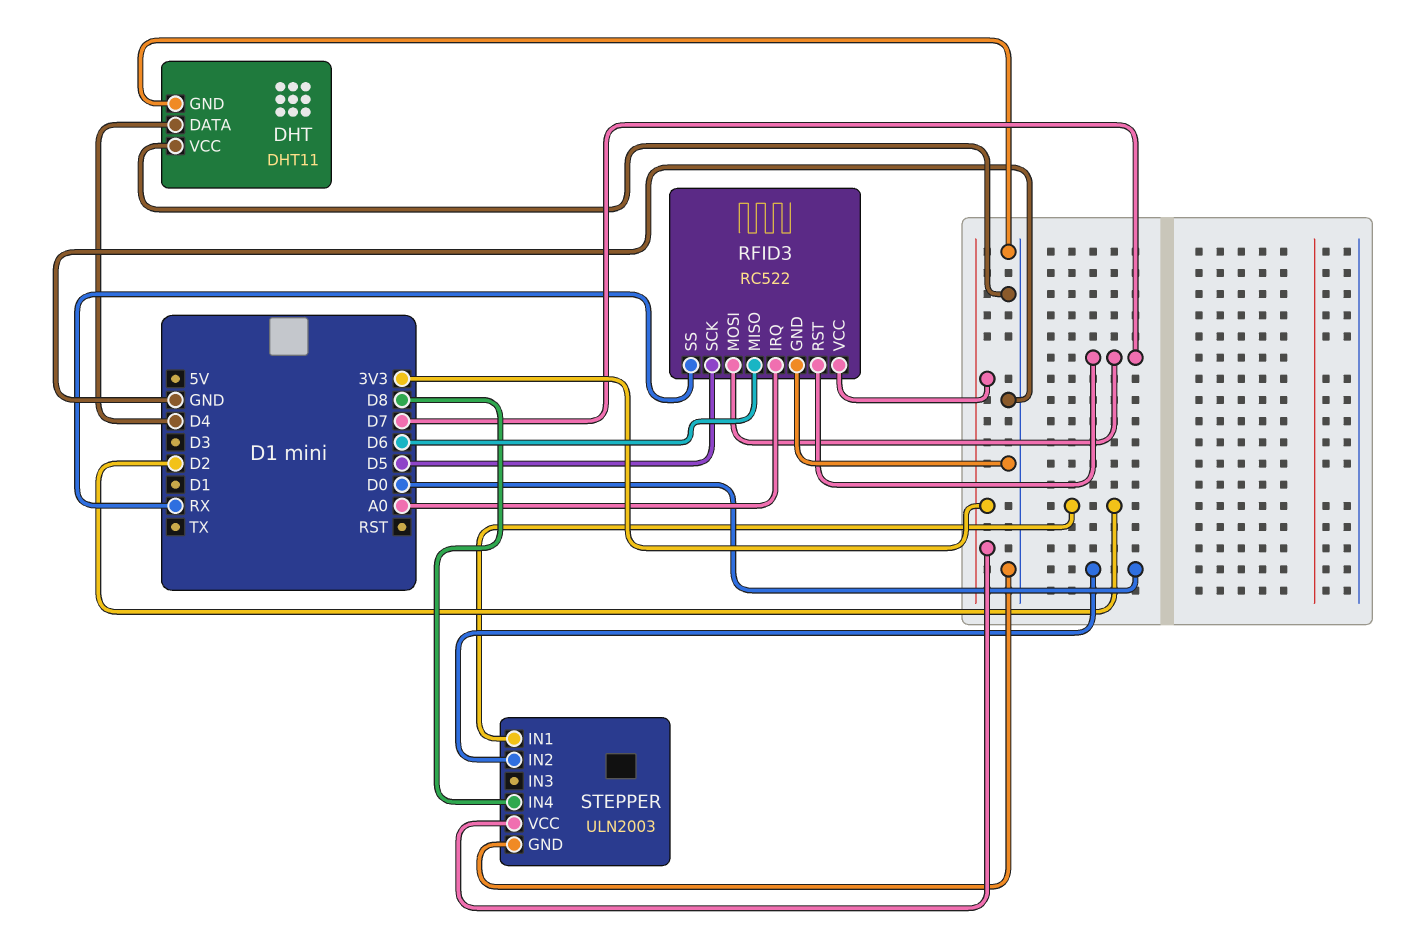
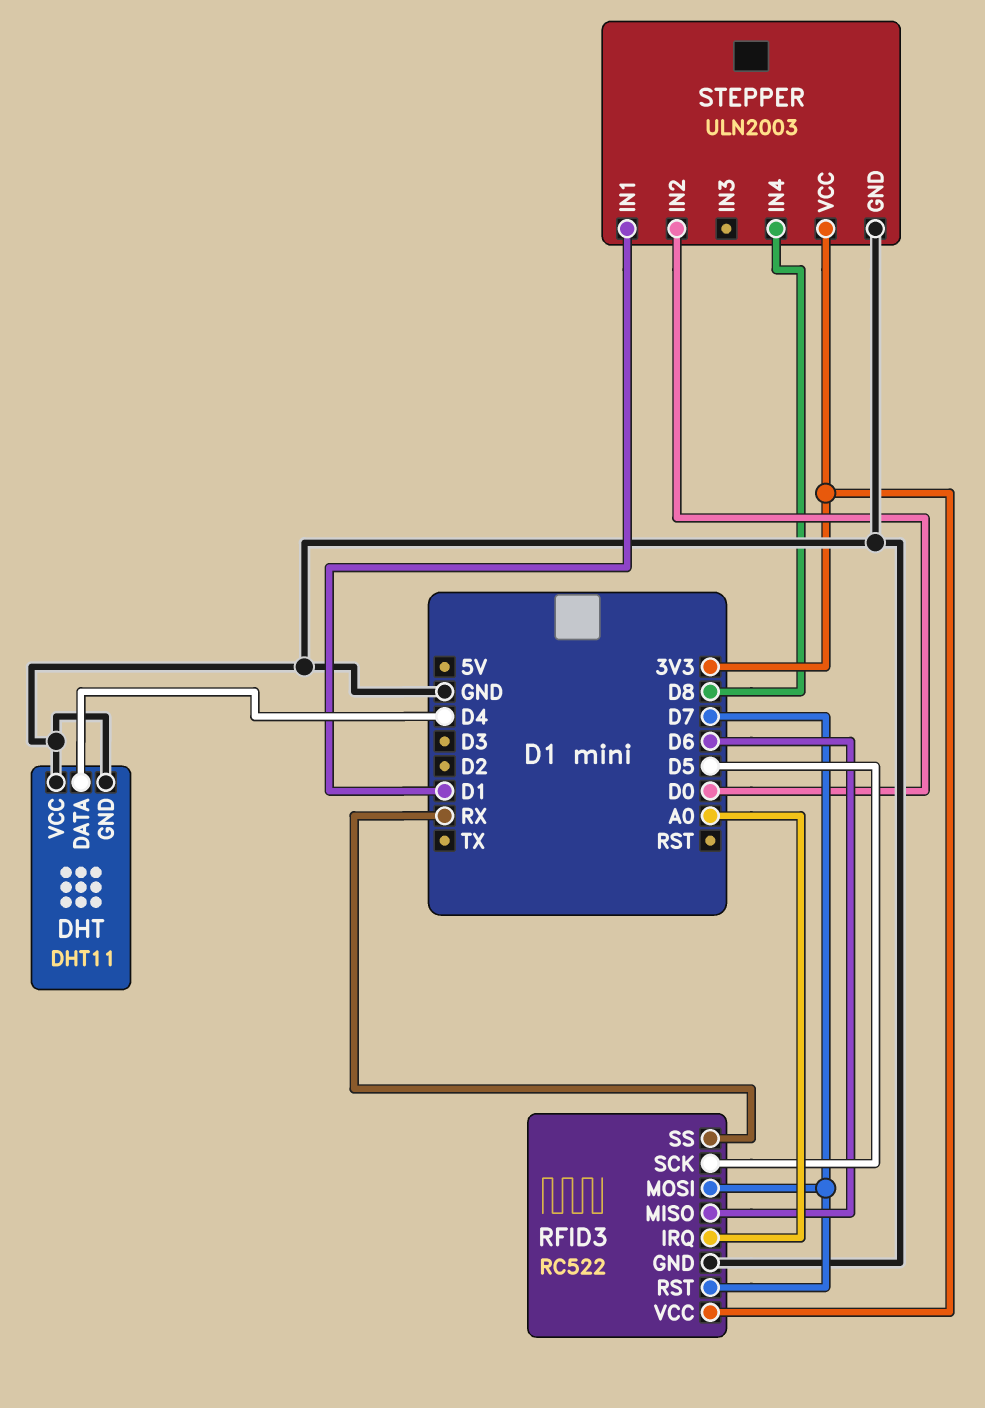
STEPPER pin IN1: D2 -> D1

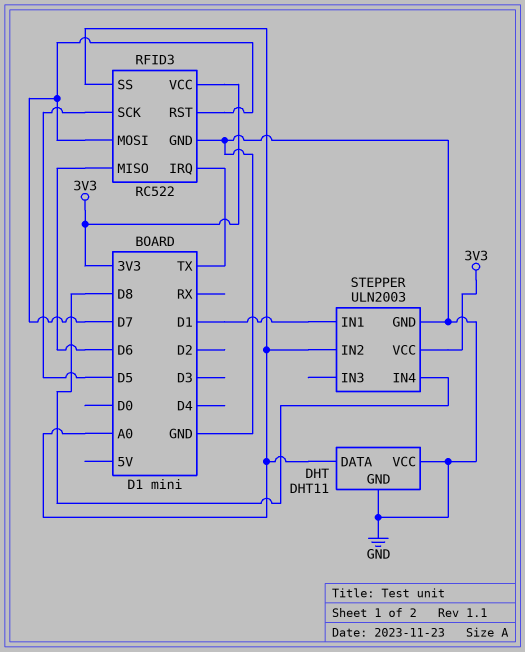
DHT pin DATA: D4 -> A0
RFID3 pin IRQ: A0 -> TX
RFID3 pin SS: RX -> A0
STEPPER pin IN2: D0 -> A0

